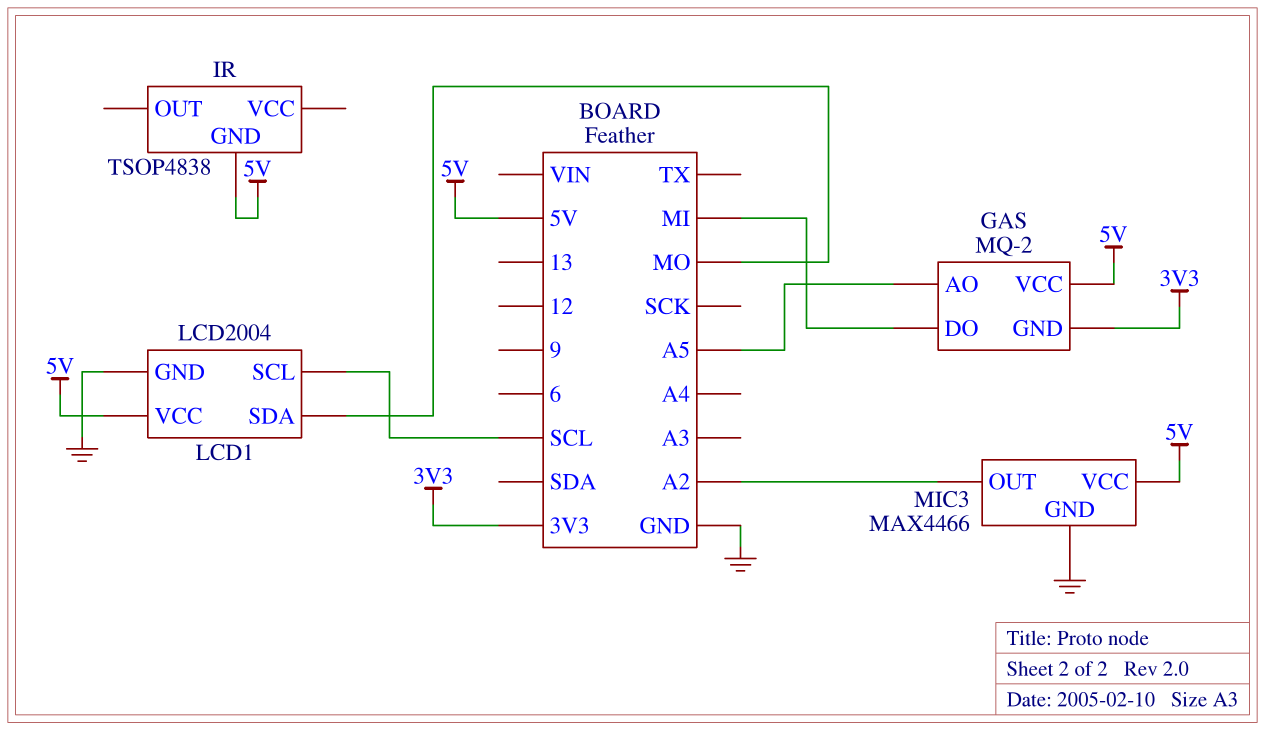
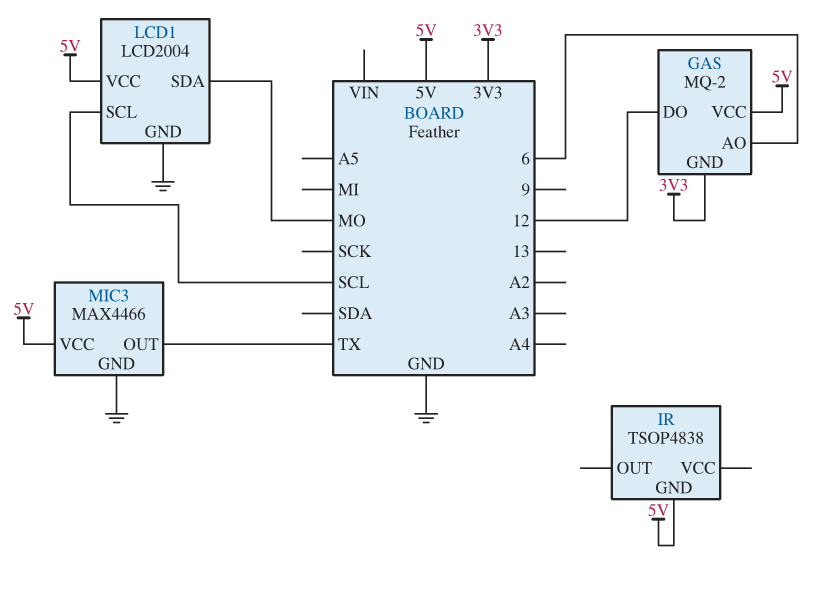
GAS pin AO: A5 -> 6
GAS pin DO: MI -> 12
MIC3 pin OUT: A2 -> TX

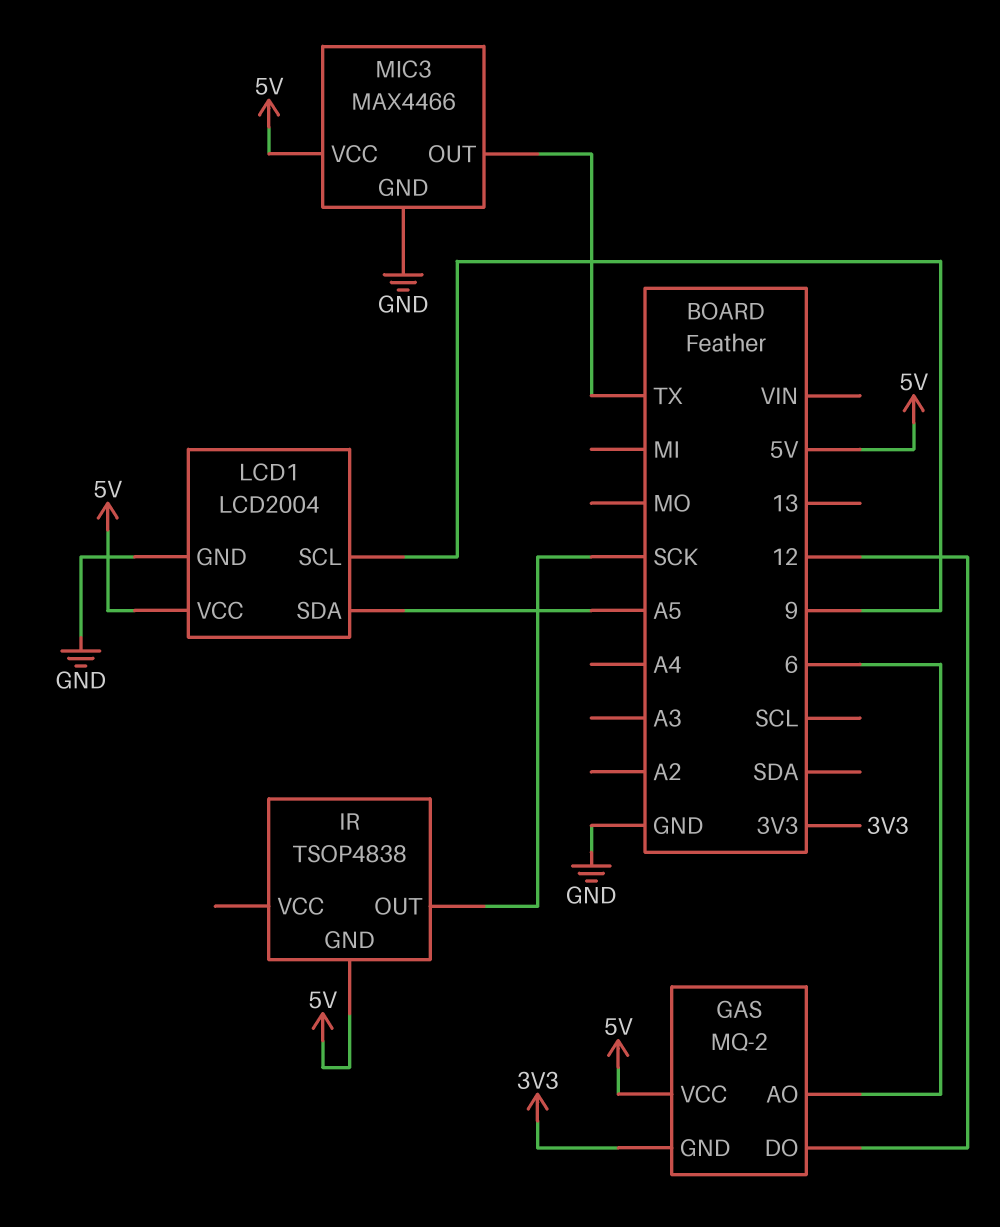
IR pin OUT: none -> SCK
LCD1 pin SCL: SCL -> 9
LCD1 pin SDA: MO -> A5

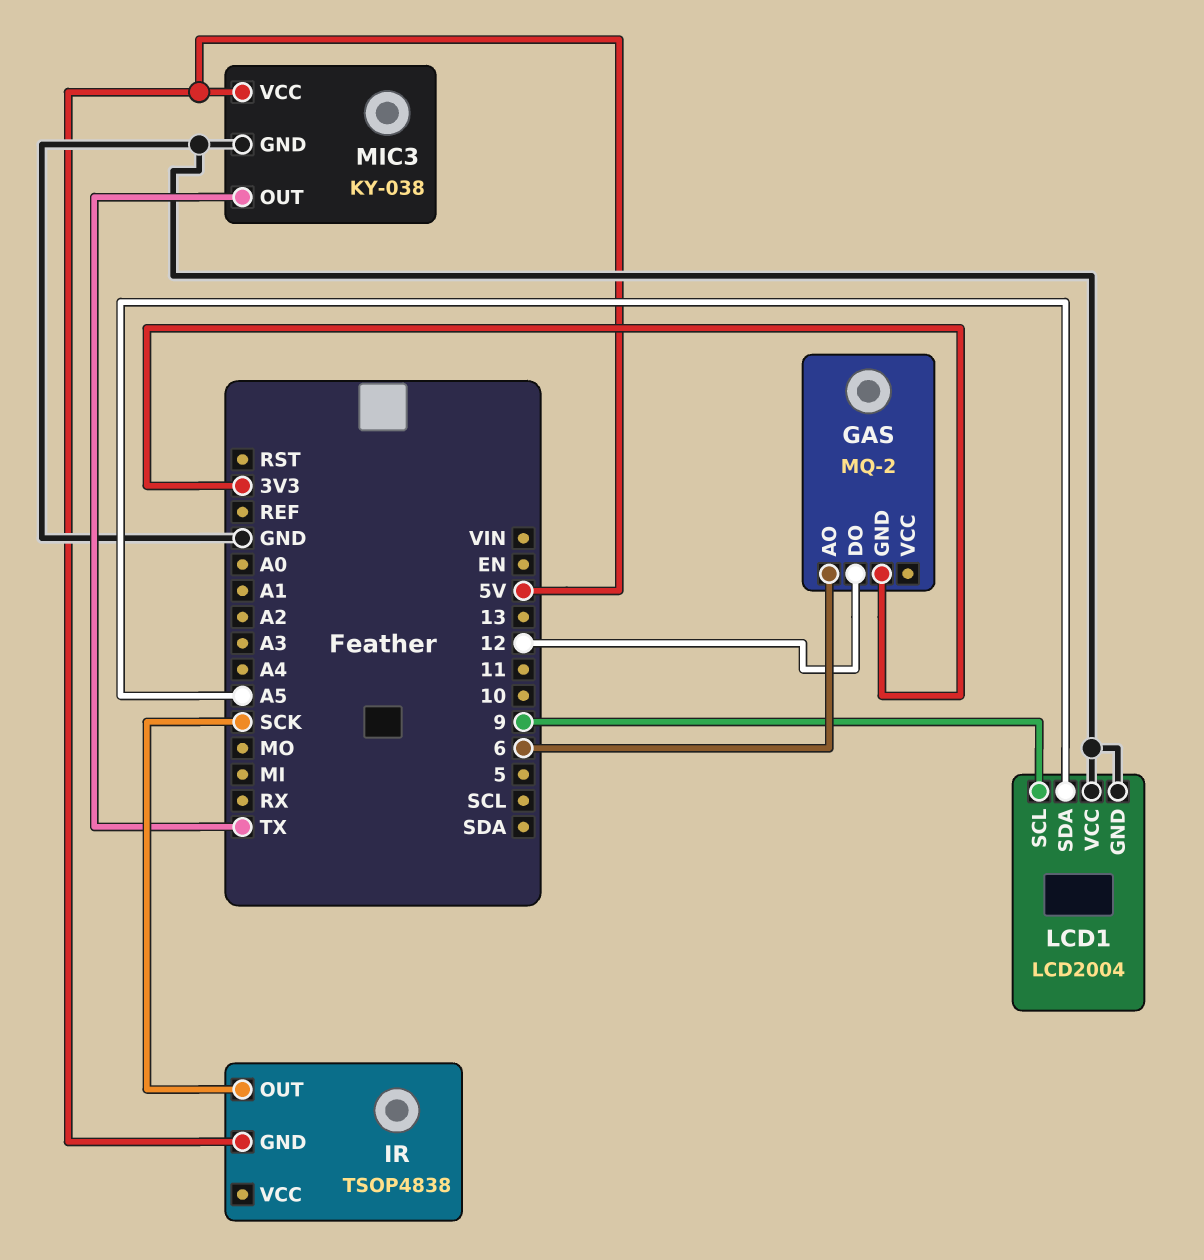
GAS pin VCC: 5V -> none
LCD1 pin VCC: 5V -> GND
MIC3: MAX4466 -> KY-038

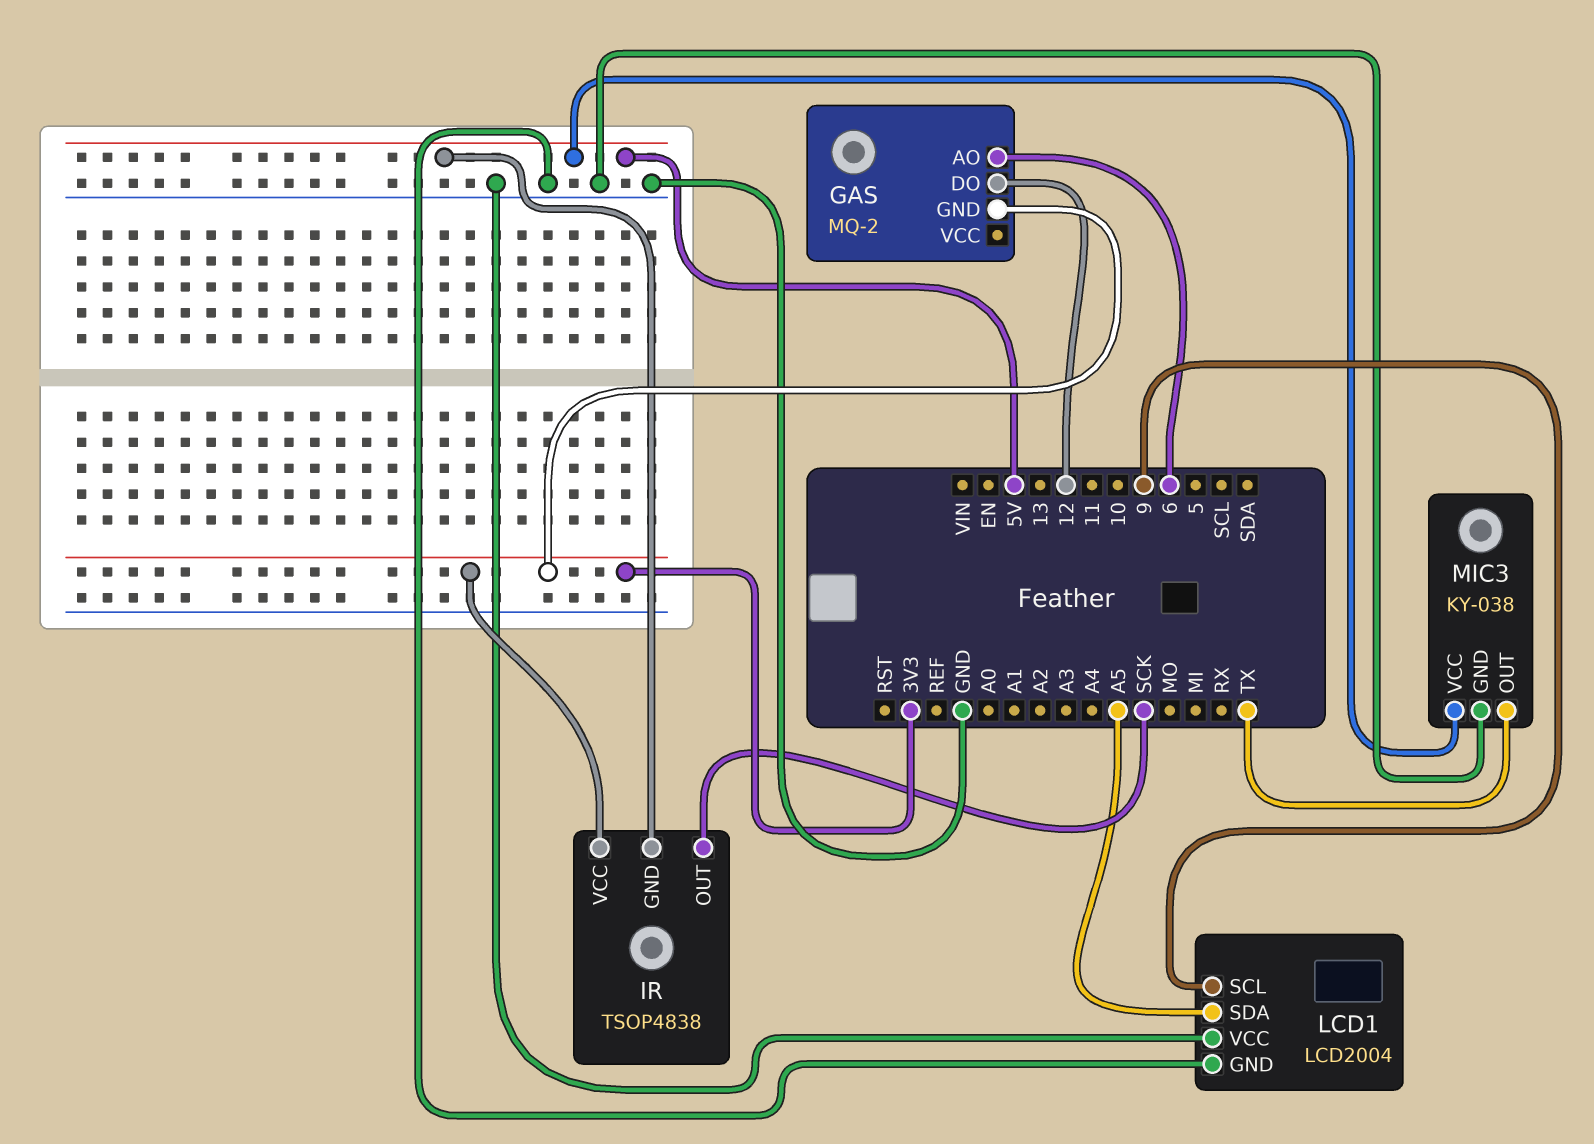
IR pin VCC: none -> 3V3

